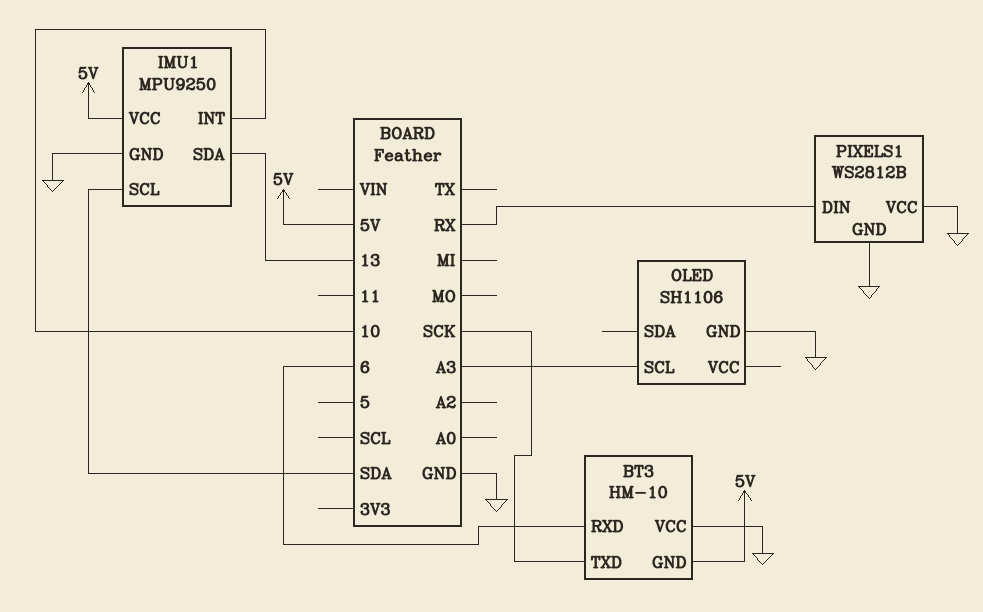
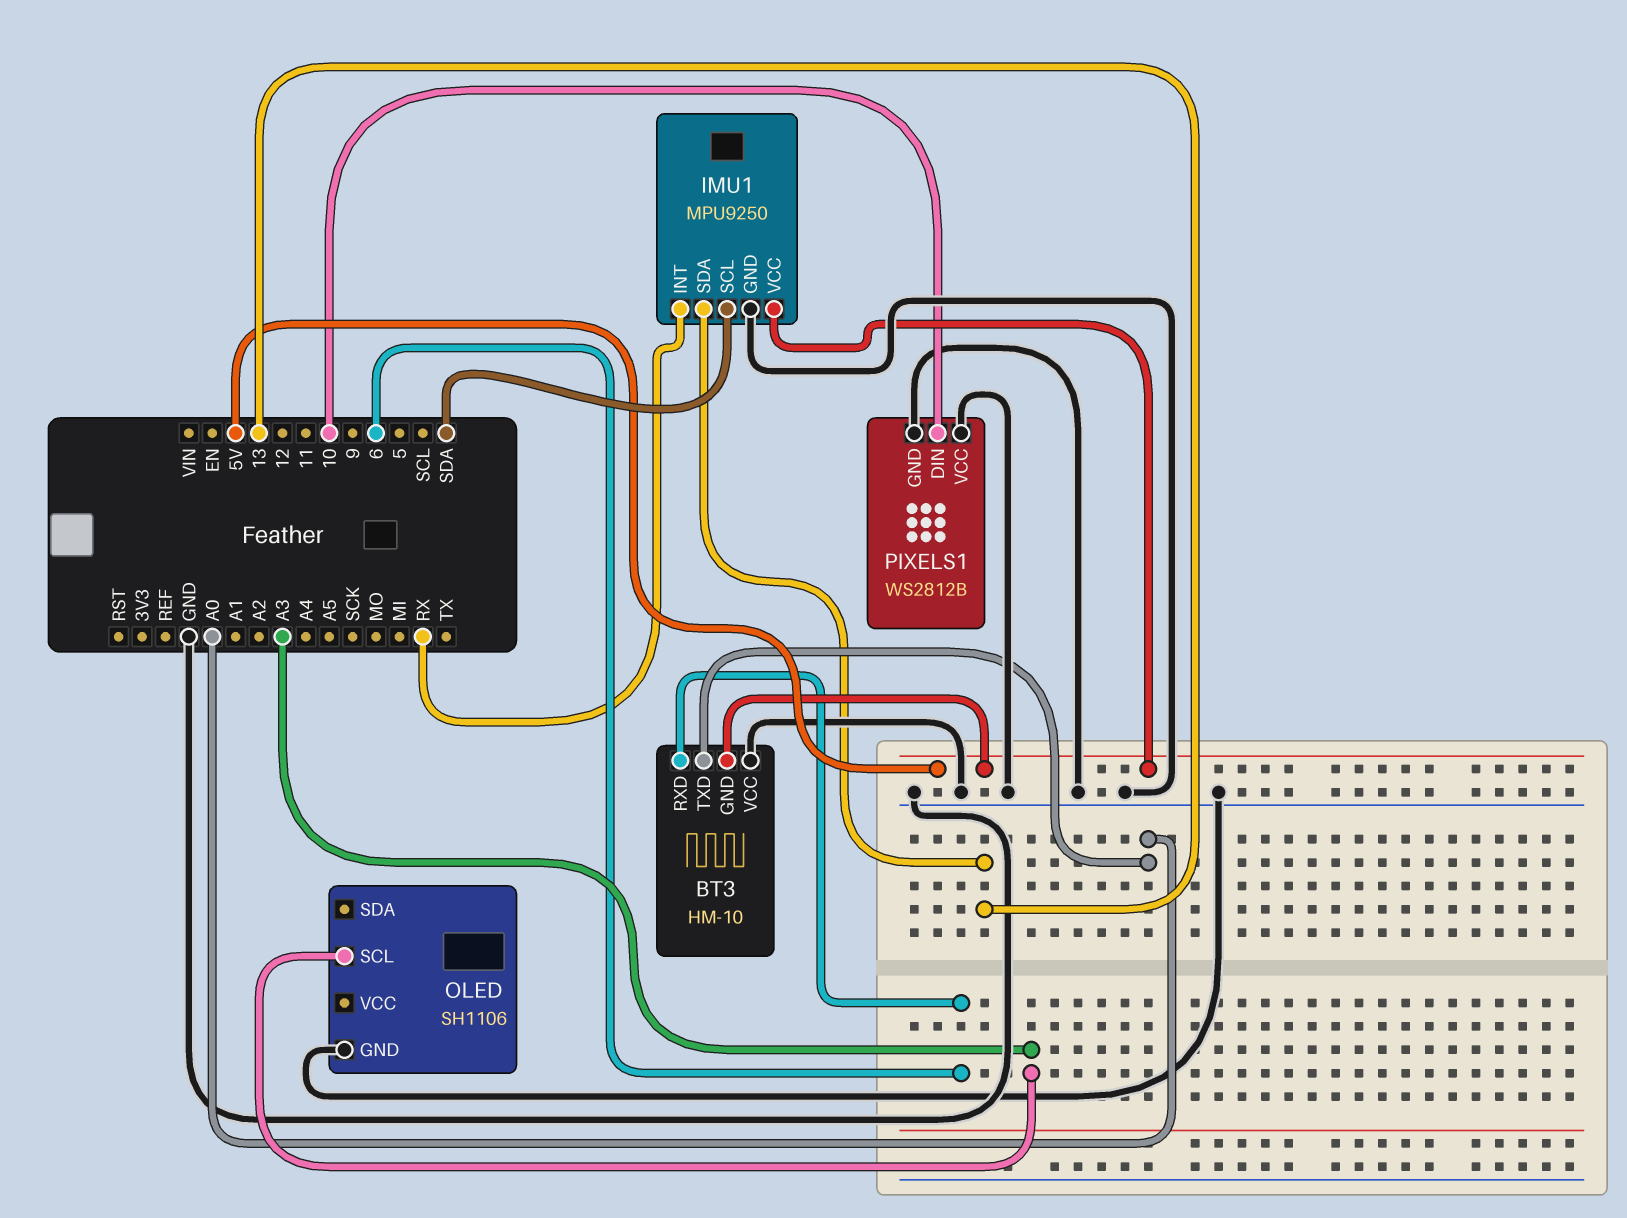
BT3 pin TXD: SCK -> A0
IMU1 pin INT: 10 -> RX
PIXELS1 pin DIN: RX -> 10

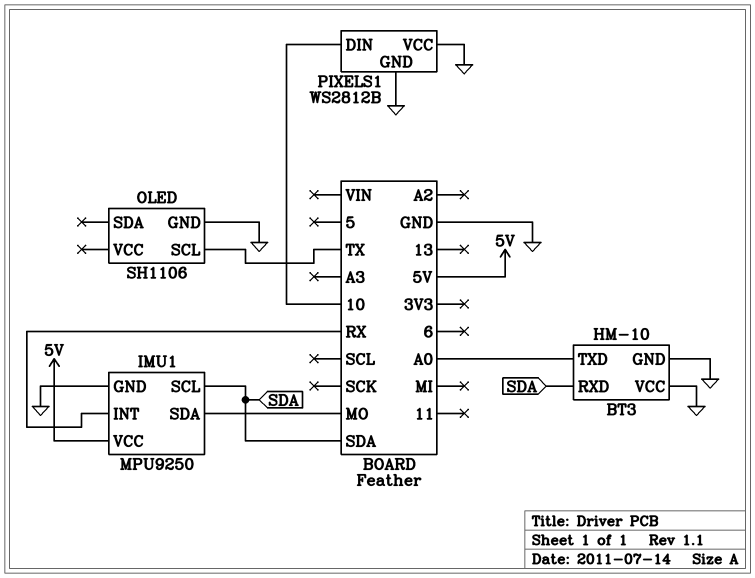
BT3 pin GND: 5V -> GND
BT3 pin RXD: 6 -> SDA
IMU1 pin SDA: 13 -> MO
OLED pin SCL: A3 -> TX

